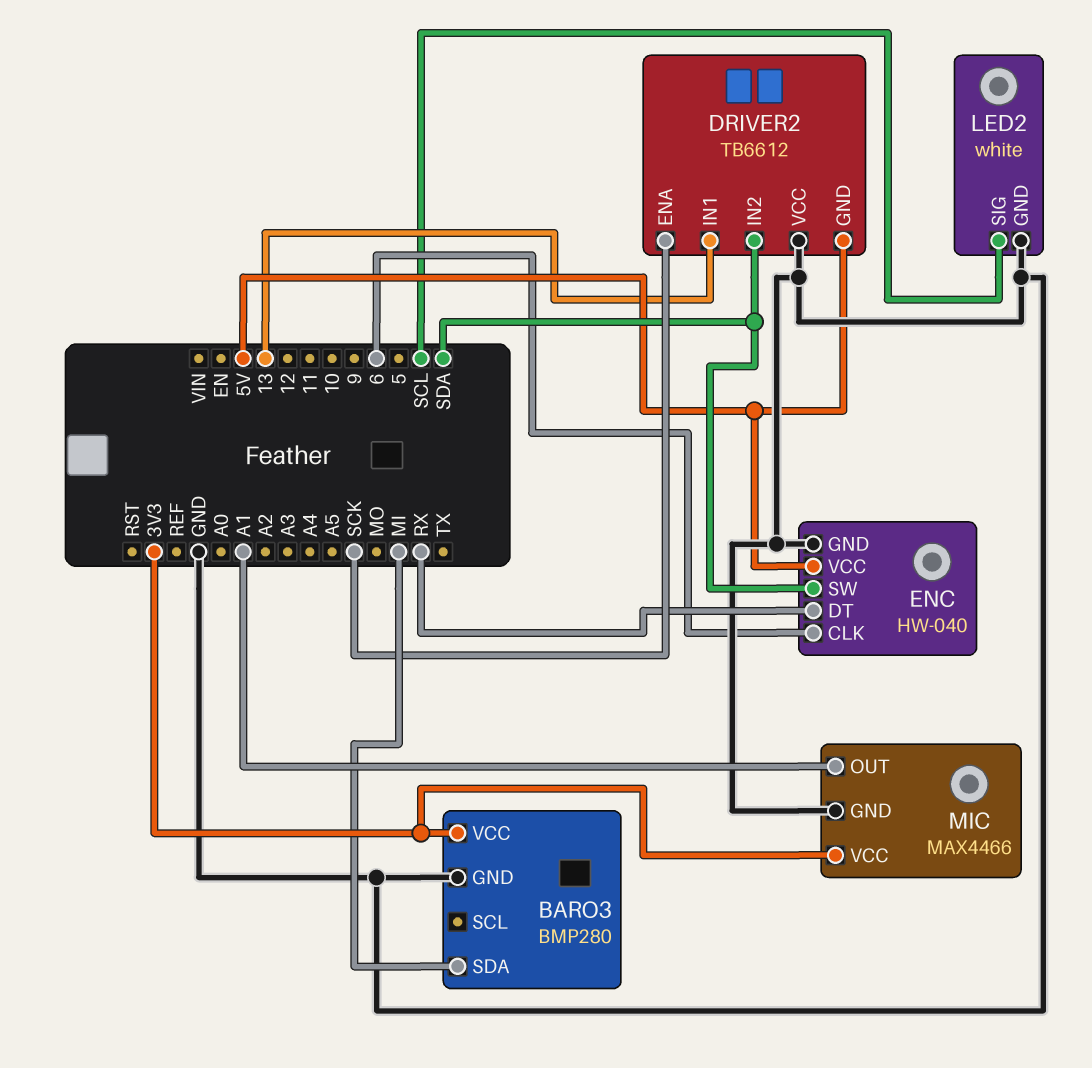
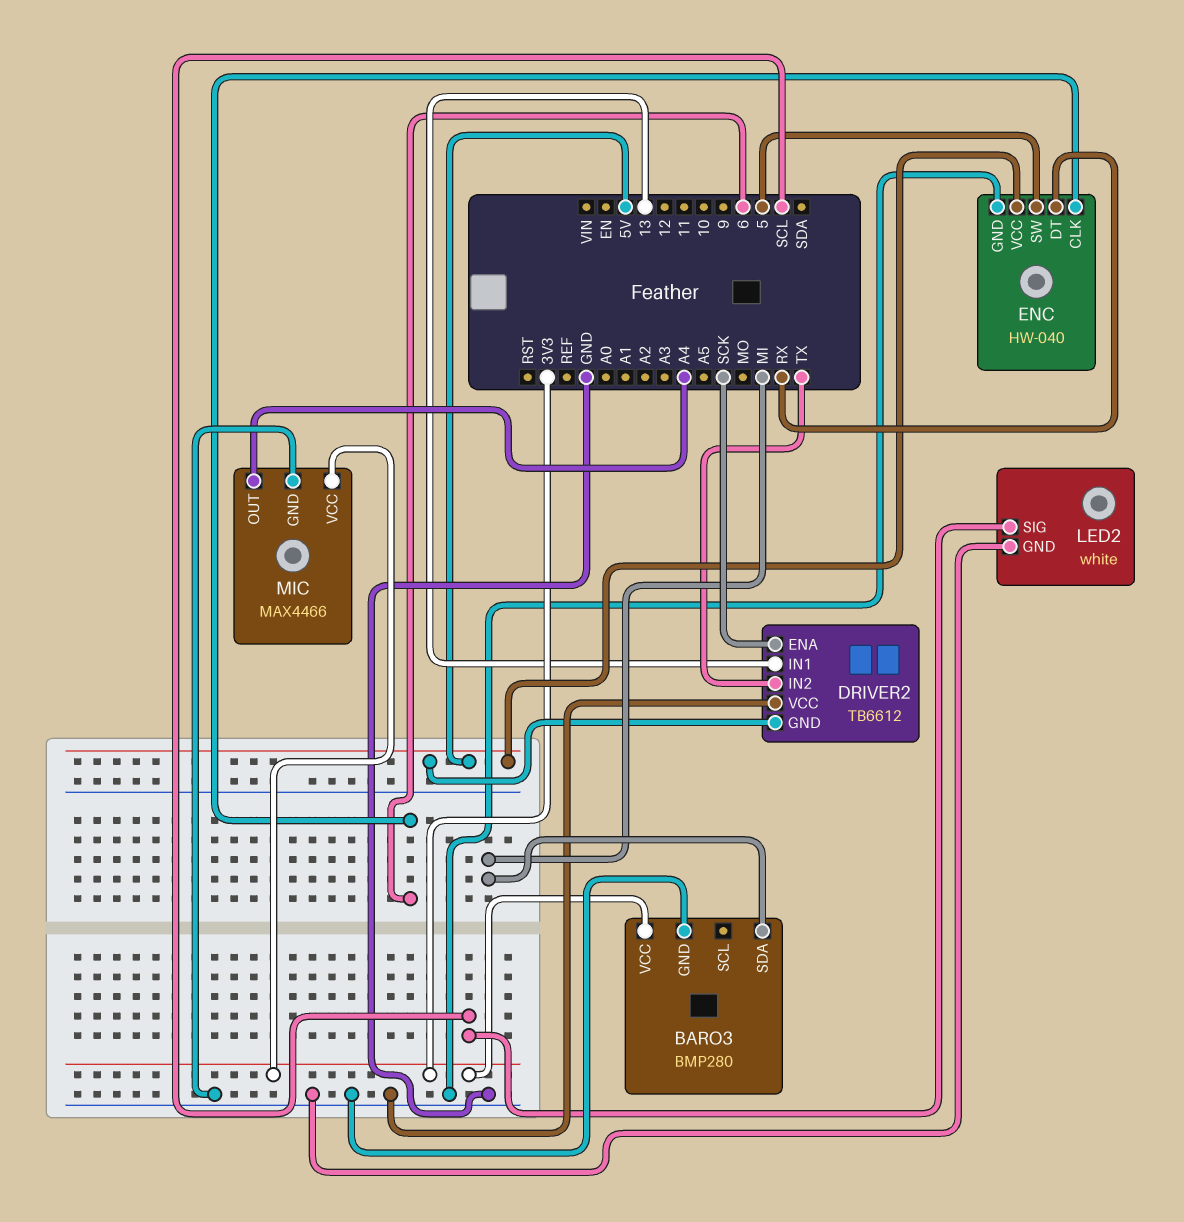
DRIVER2 pin IN2: SDA -> TX
ENC pin SW: SDA -> 5
MIC pin OUT: A1 -> A4

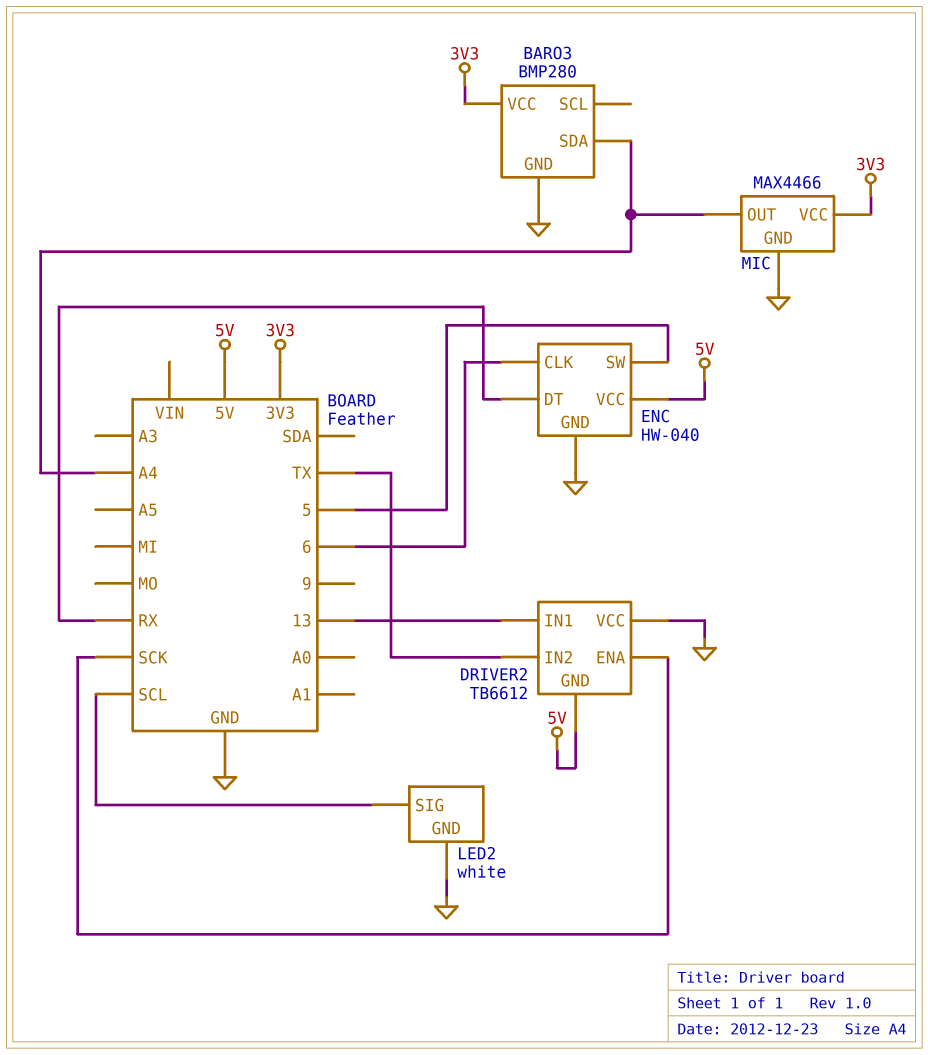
BARO3 pin SDA: MI -> A4

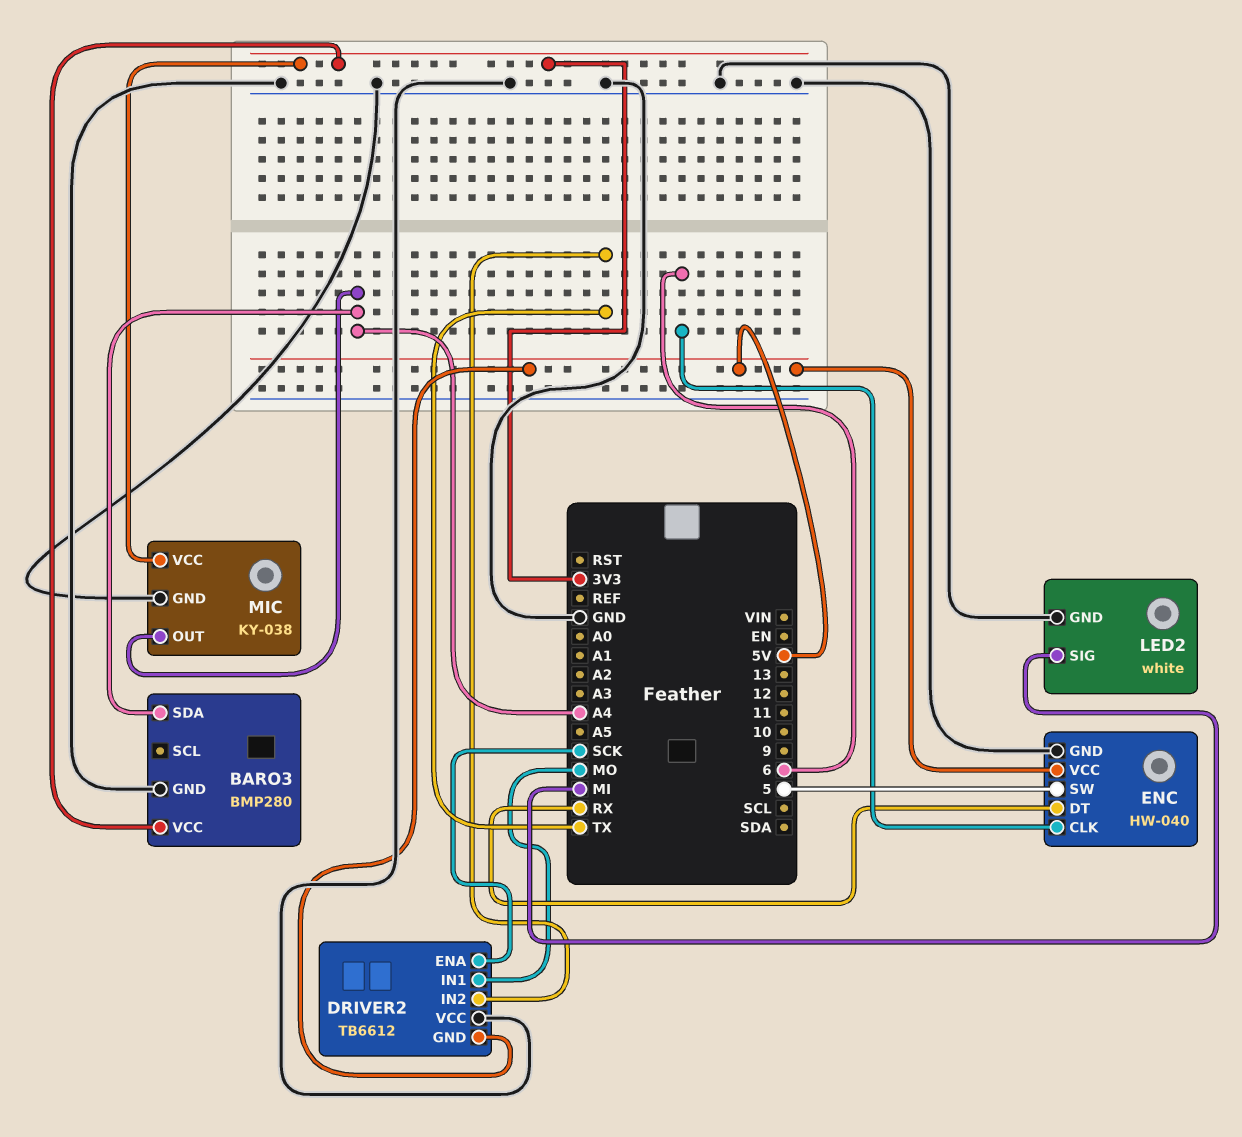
DRIVER2 pin IN1: 13 -> MO
LED2 pin SIG: SCL -> MI
MIC: MAX4466 -> KY-038

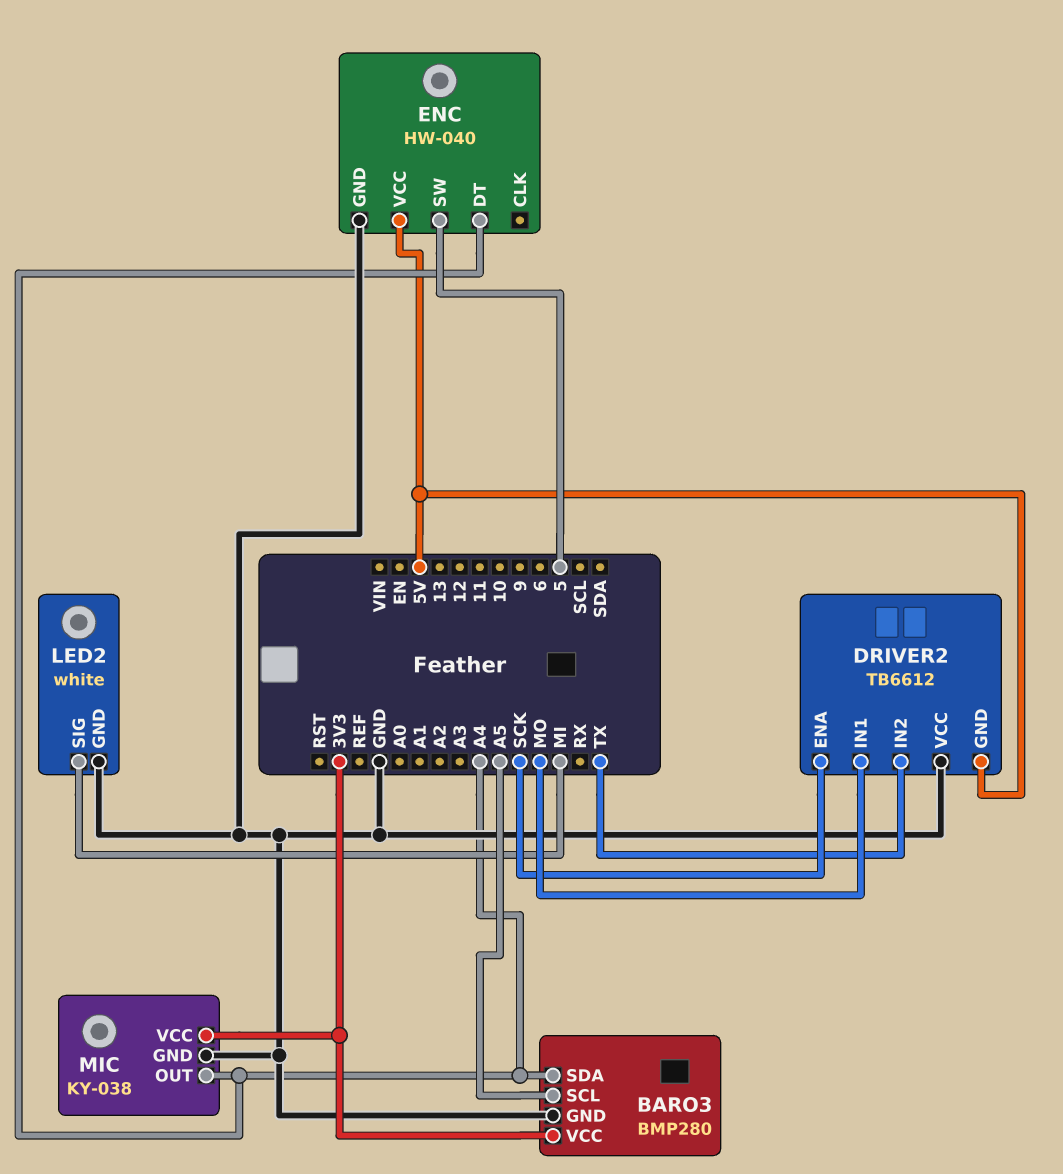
BARO3 pin SCL: none -> A5
ENC pin CLK: 6 -> none
ENC pin DT: RX -> A4

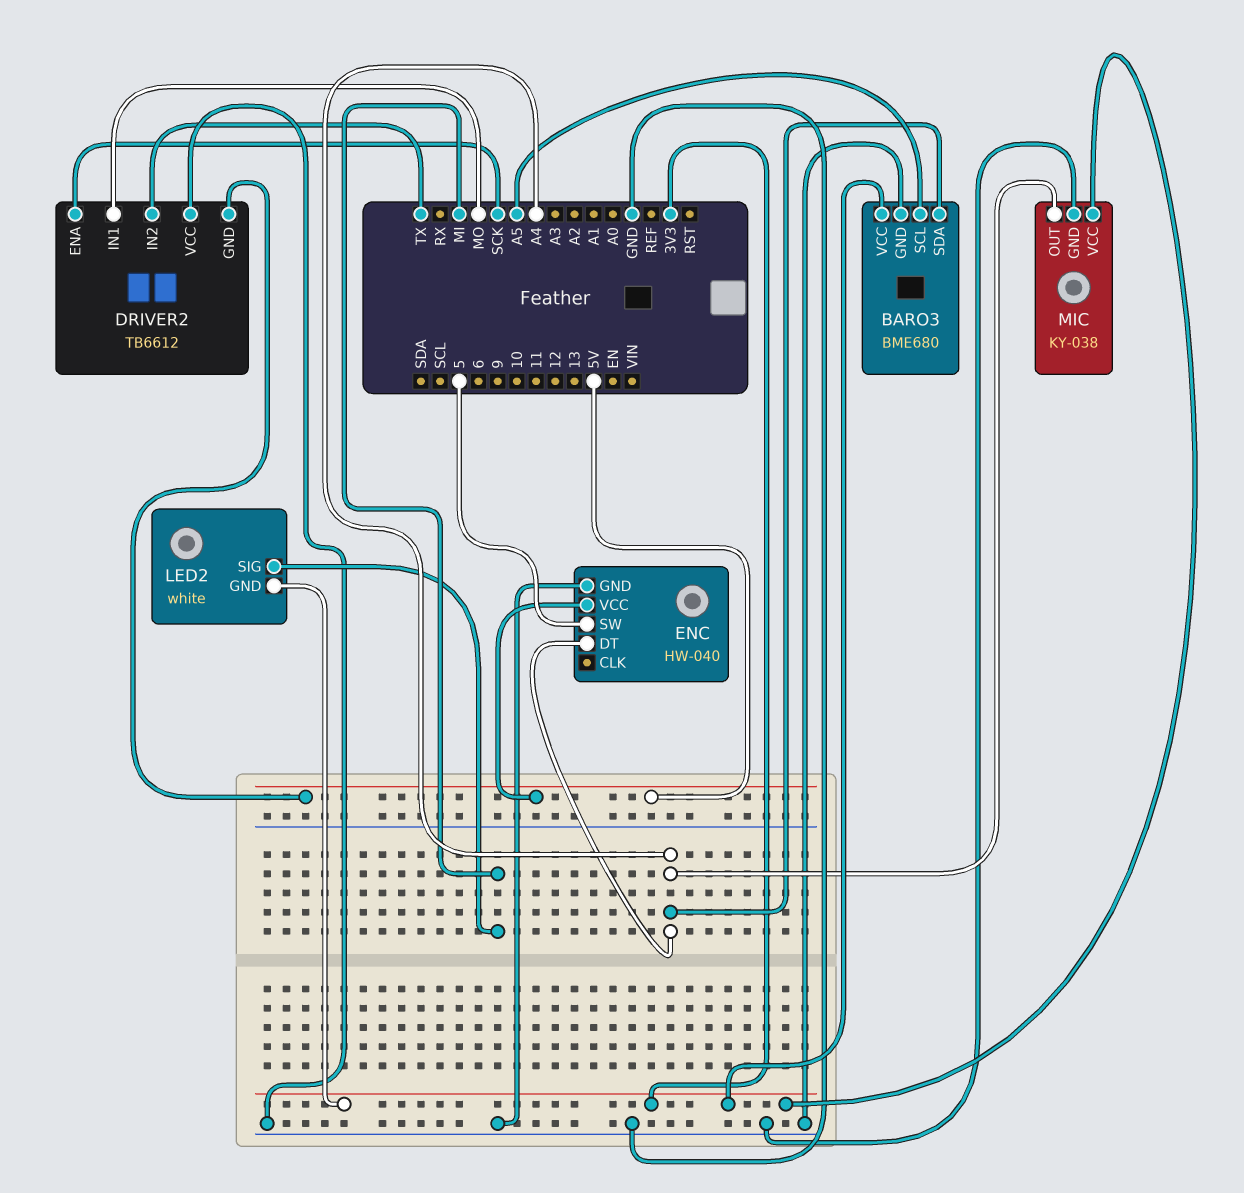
BARO3: BMP280 -> BME680
LED2 pin GND: GND -> 3V3

